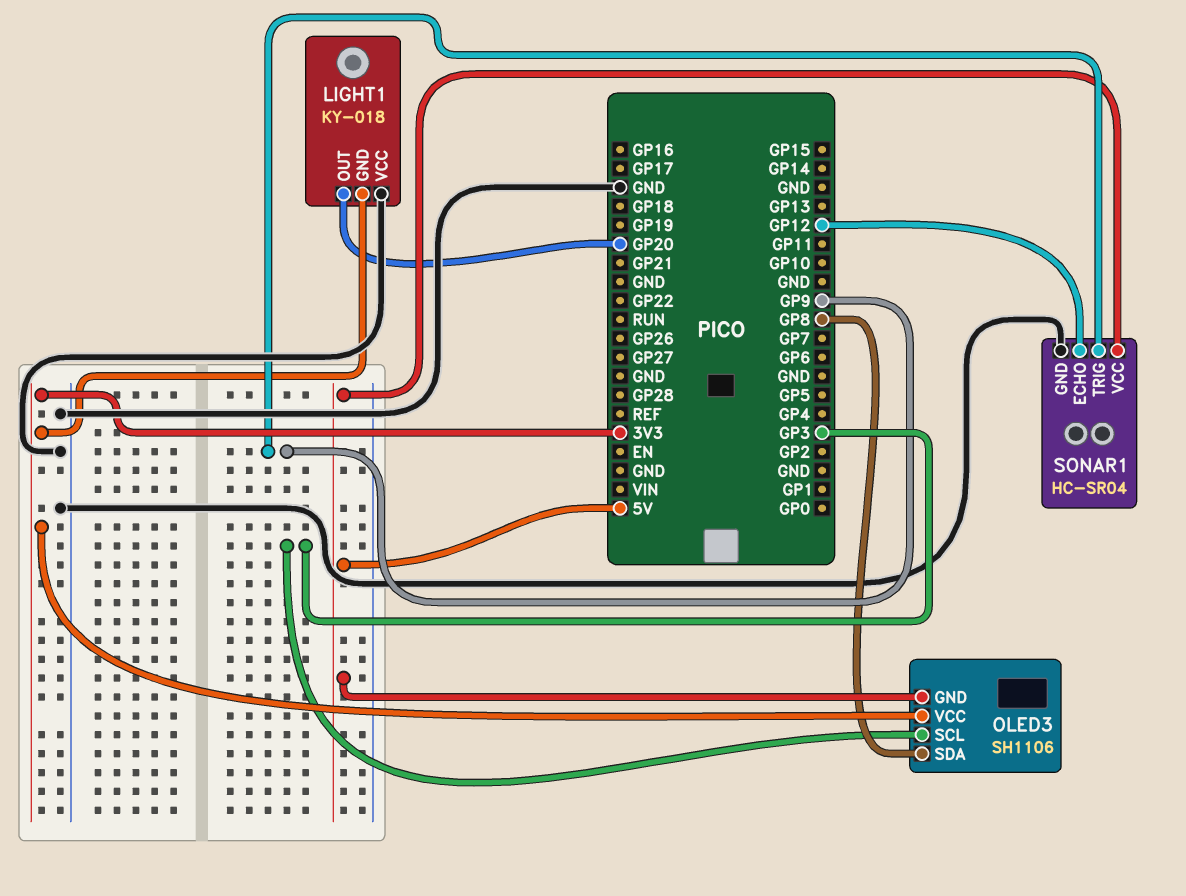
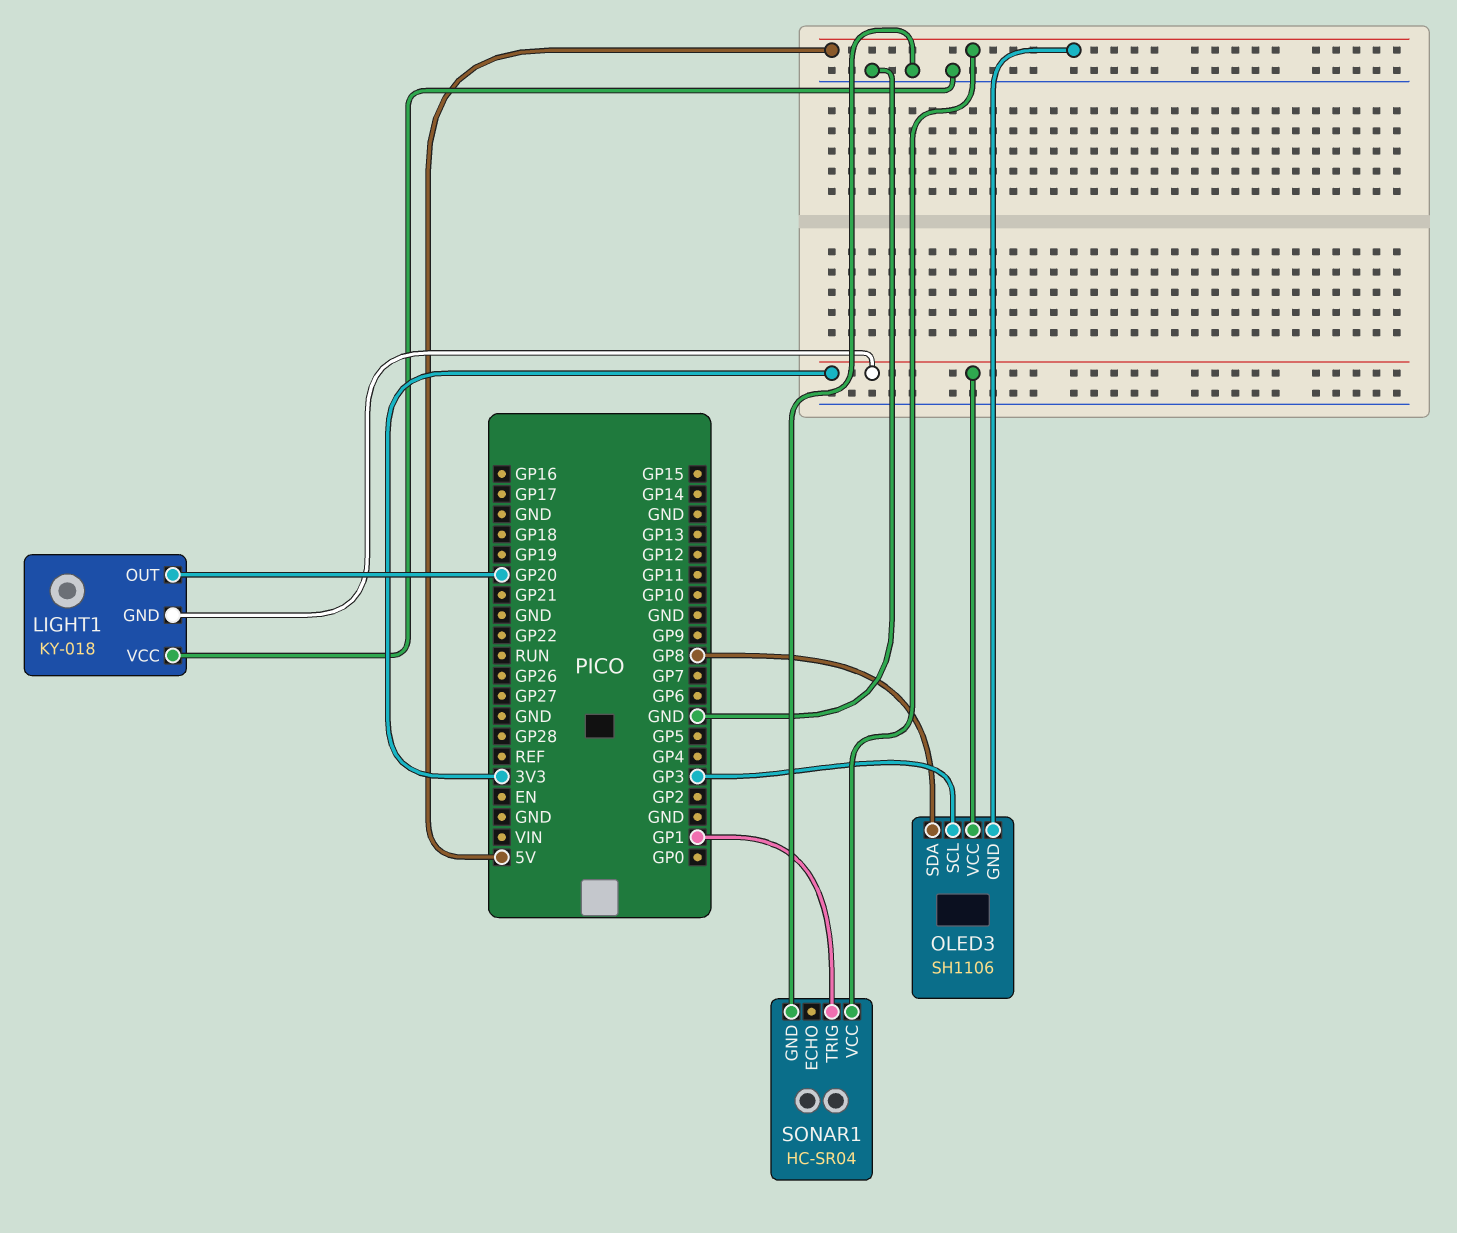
SONAR1 pin ECHO: GP12 -> none
SONAR1 pin TRIG: GP9 -> GP1

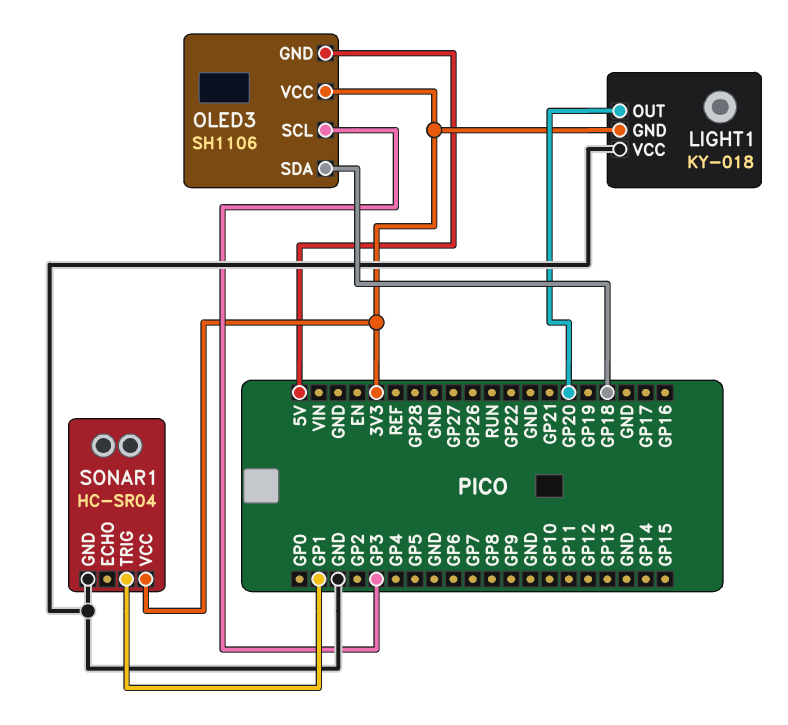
OLED3 pin SDA: GP8 -> GP18
SONAR1 pin VCC: 5V -> 3V3

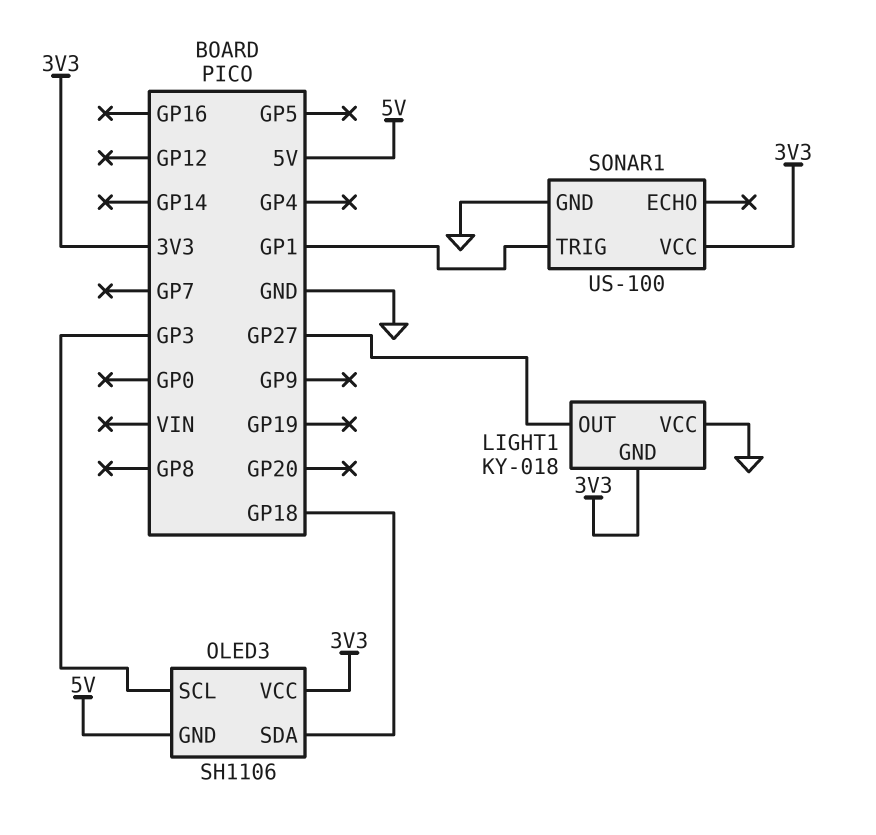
LIGHT1 pin OUT: GP20 -> GP27
SONAR1: HC-SR04 -> US-100

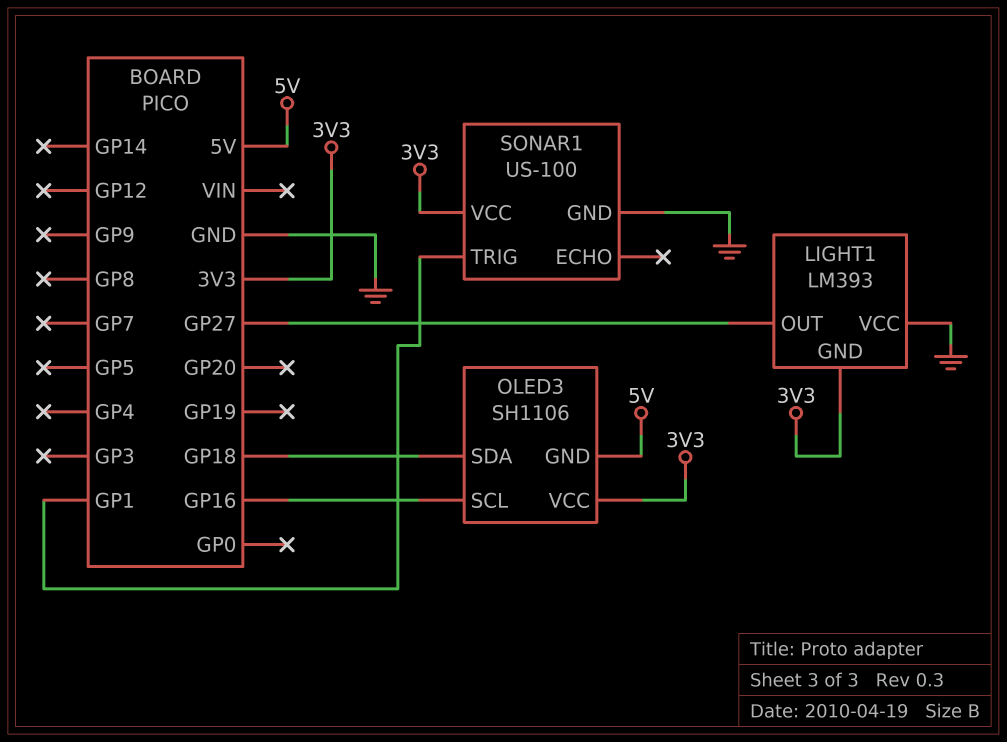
LIGHT1: KY-018 -> LM393
OLED3 pin SCL: GP3 -> GP16

